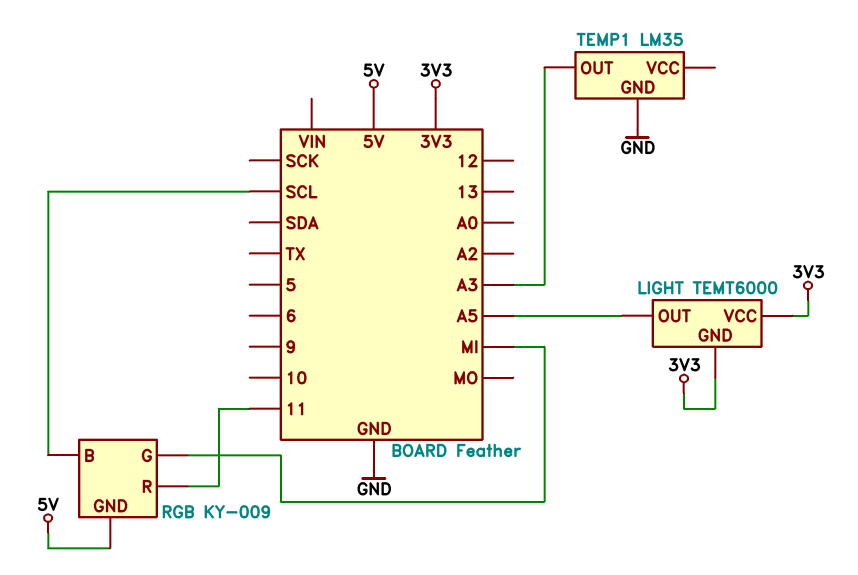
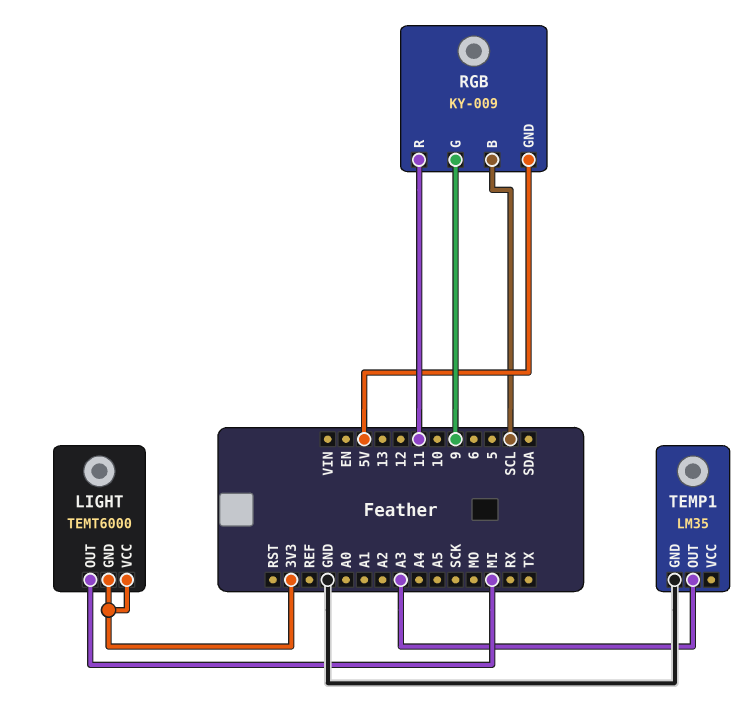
LIGHT pin OUT: A5 -> MI
RGB pin G: MI -> 9

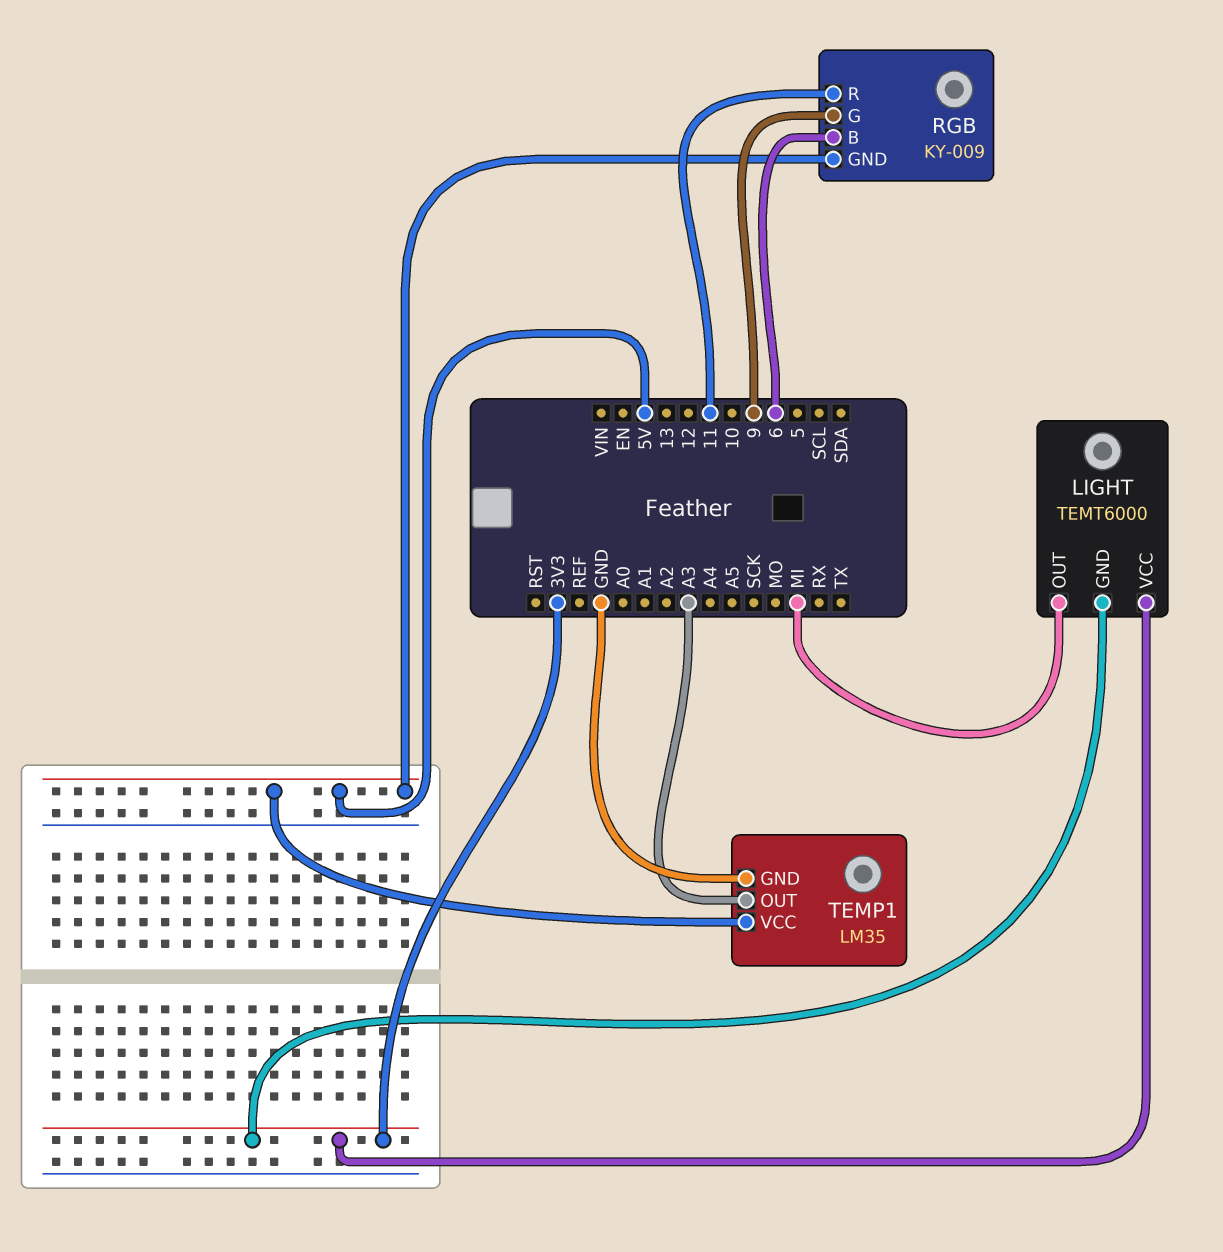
RGB pin B: SCL -> 6
TEMP1 pin VCC: none -> 5V

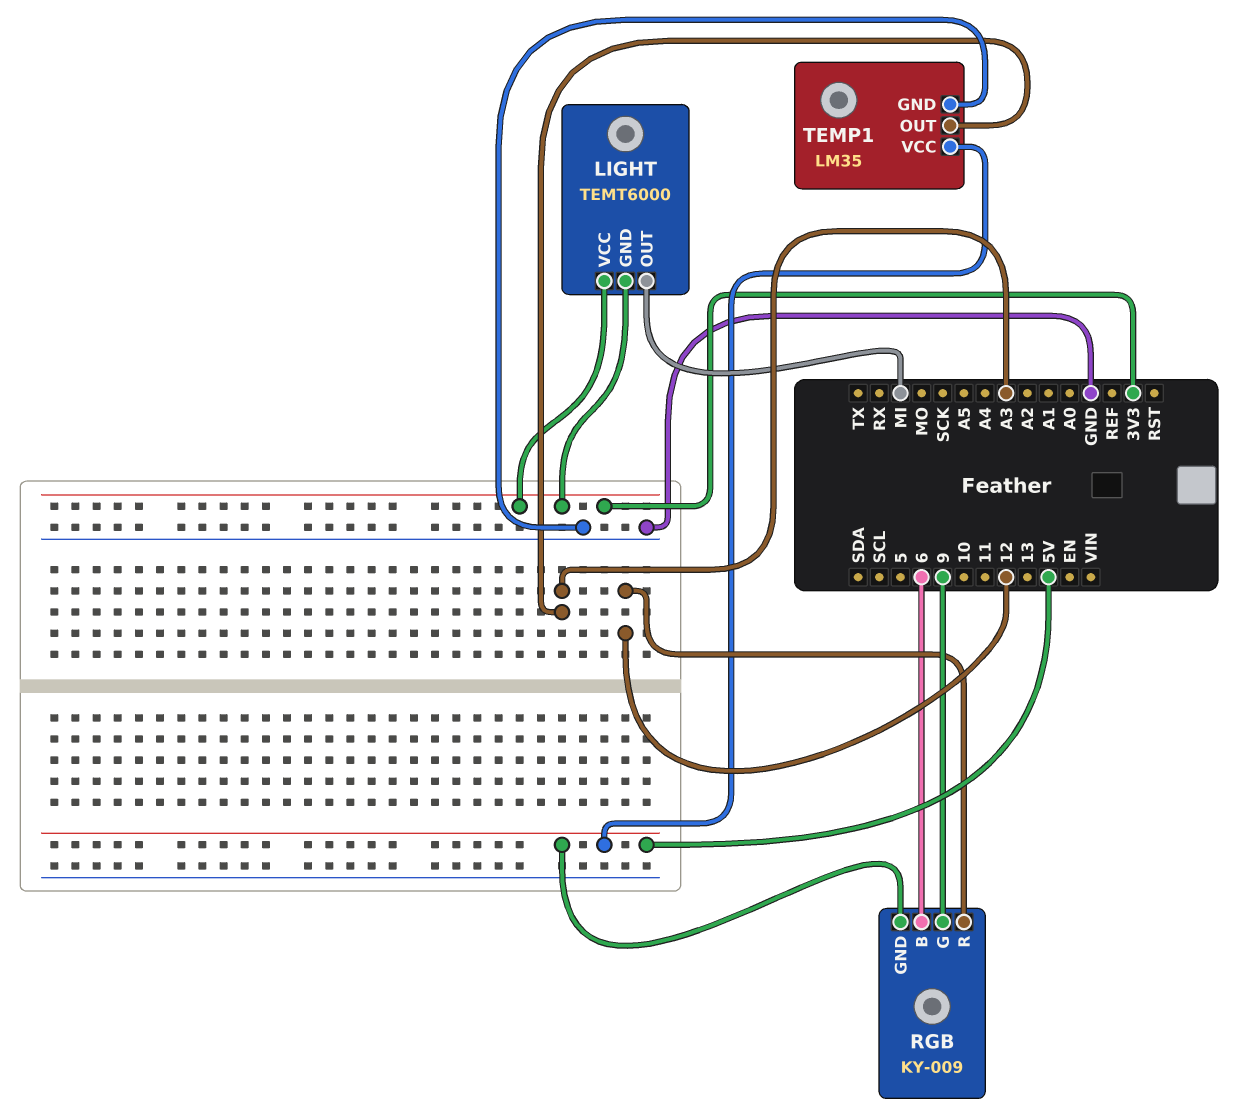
RGB pin R: 11 -> 12

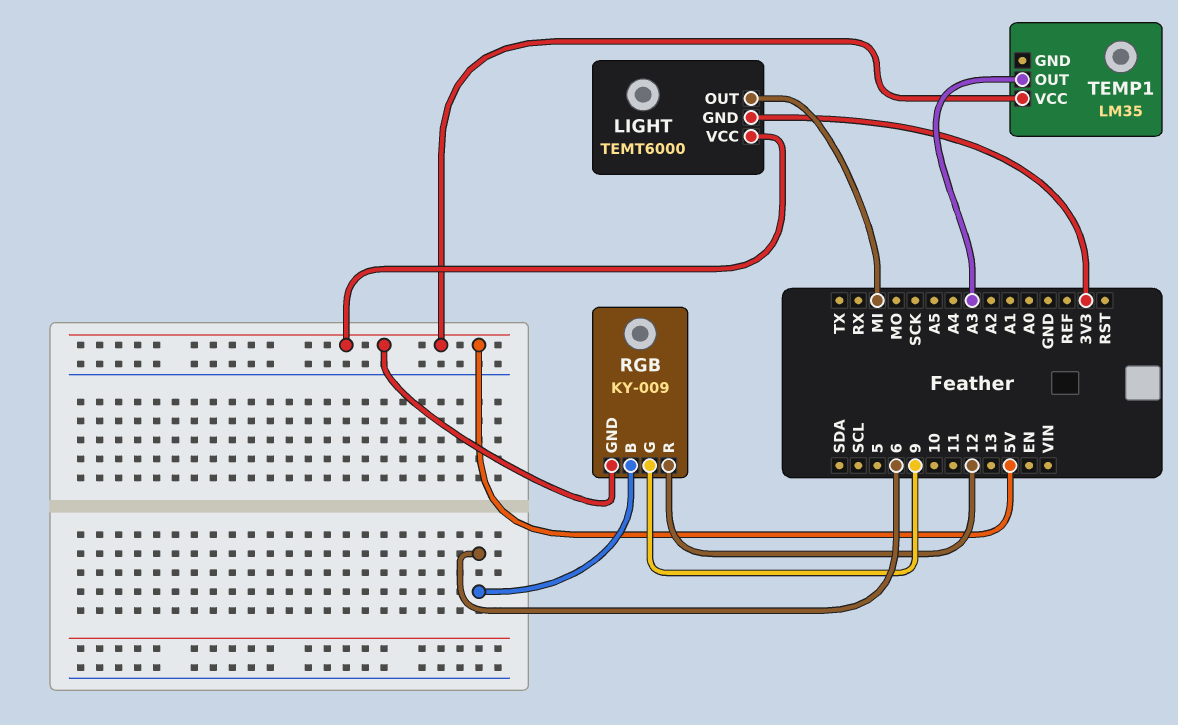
LIGHT pin VCC: 3V3 -> 5V
TEMP1 pin GND: GND -> none

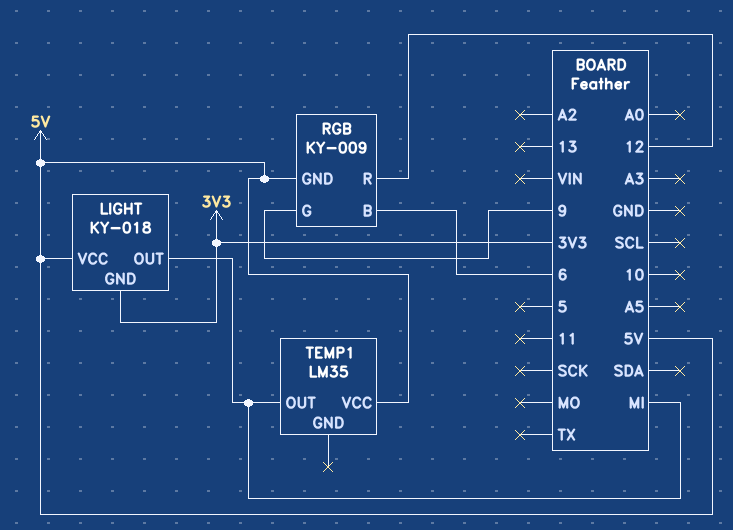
LIGHT: TEMT6000 -> KY-018
TEMP1 pin OUT: A3 -> MI

